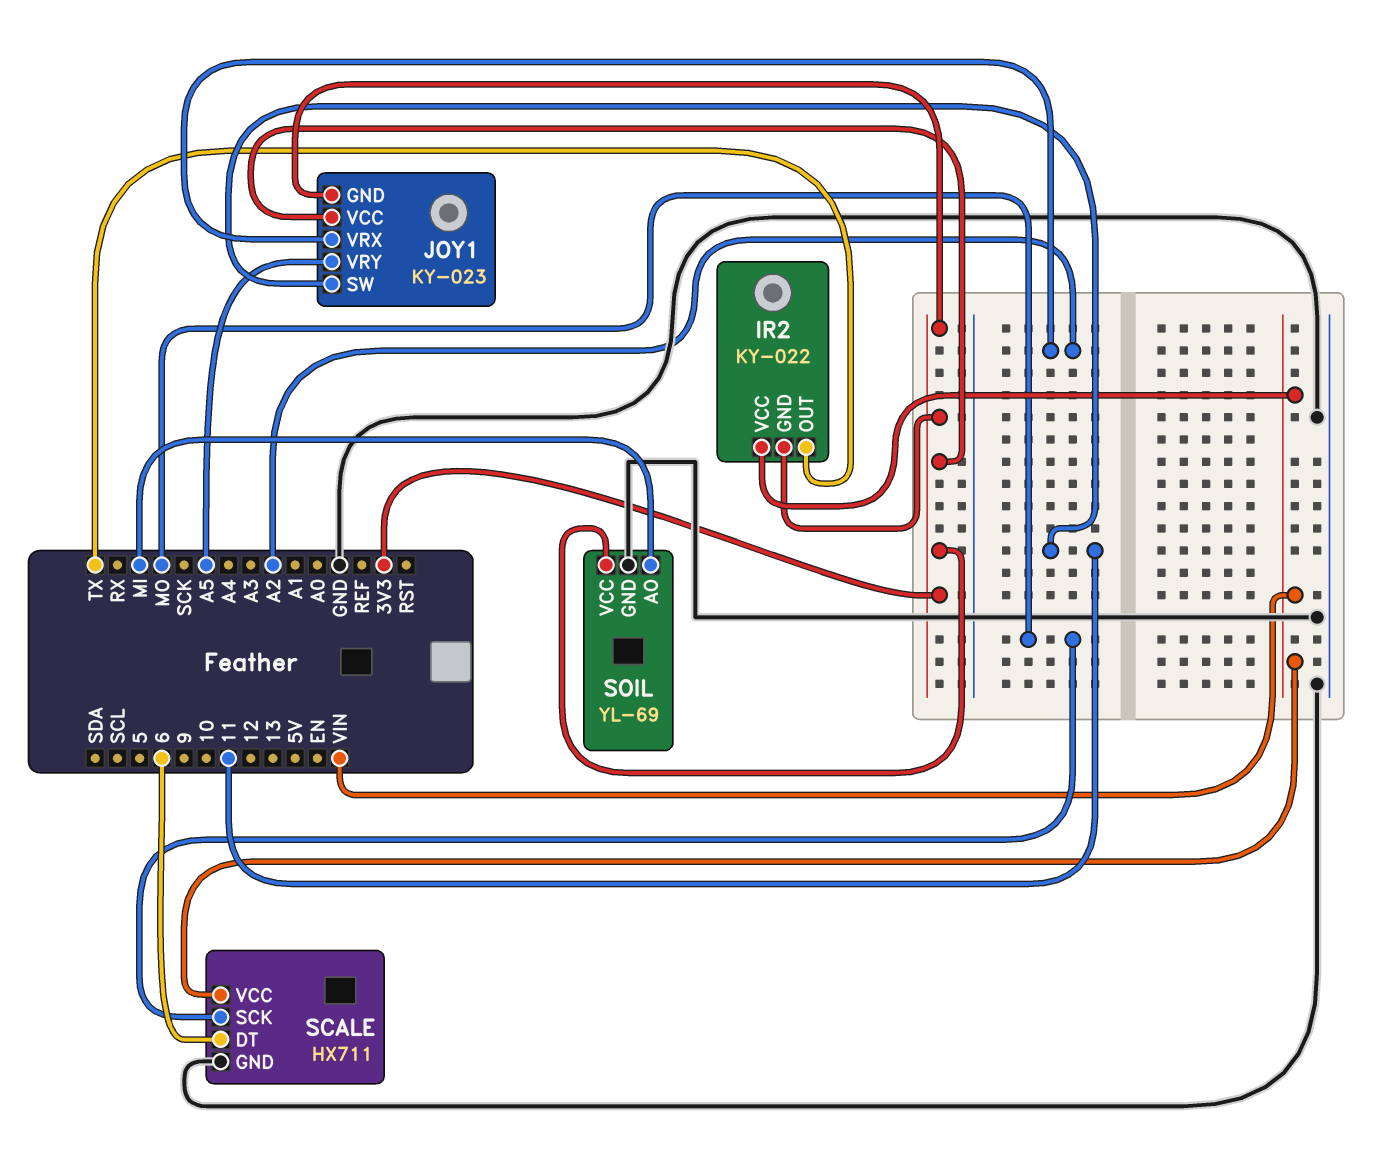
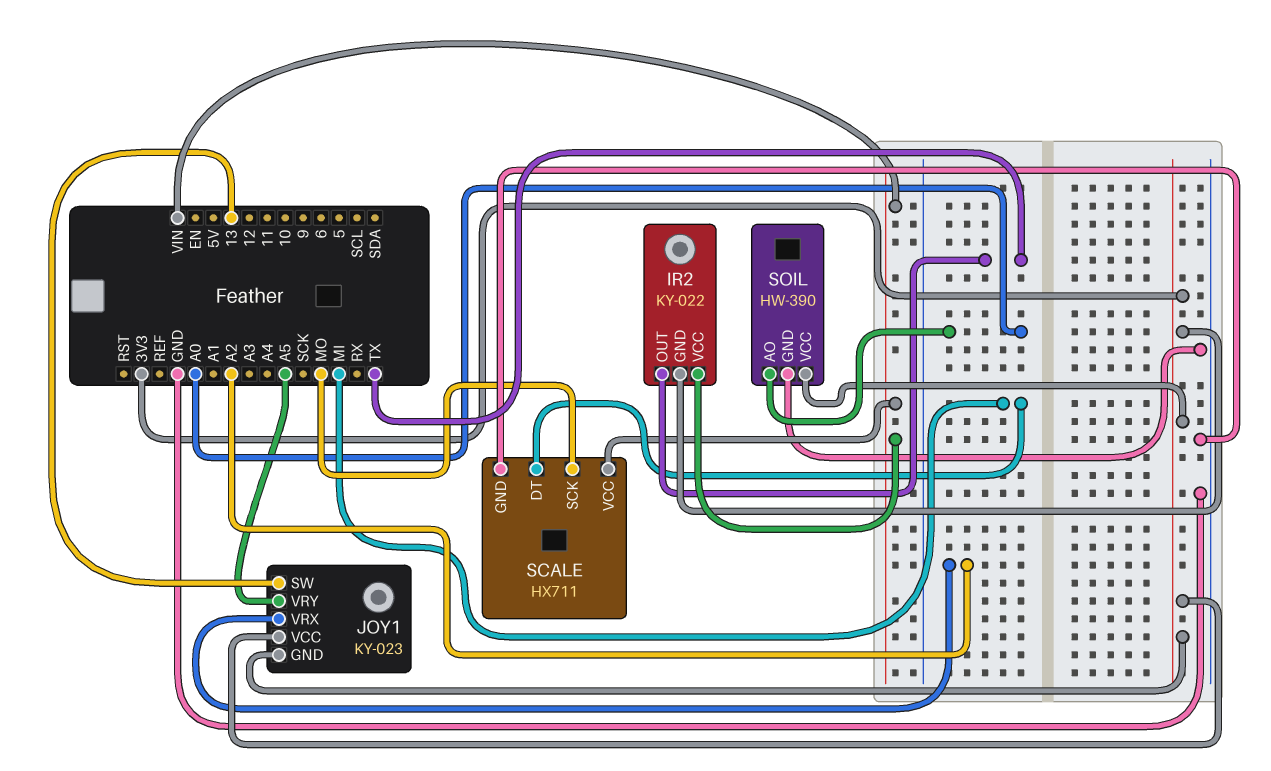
JOY1 pin SW: 11 -> 13
SCALE pin DT: 6 -> MI
SOIL: YL-69 -> HW-390
SOIL pin AO: MI -> A0

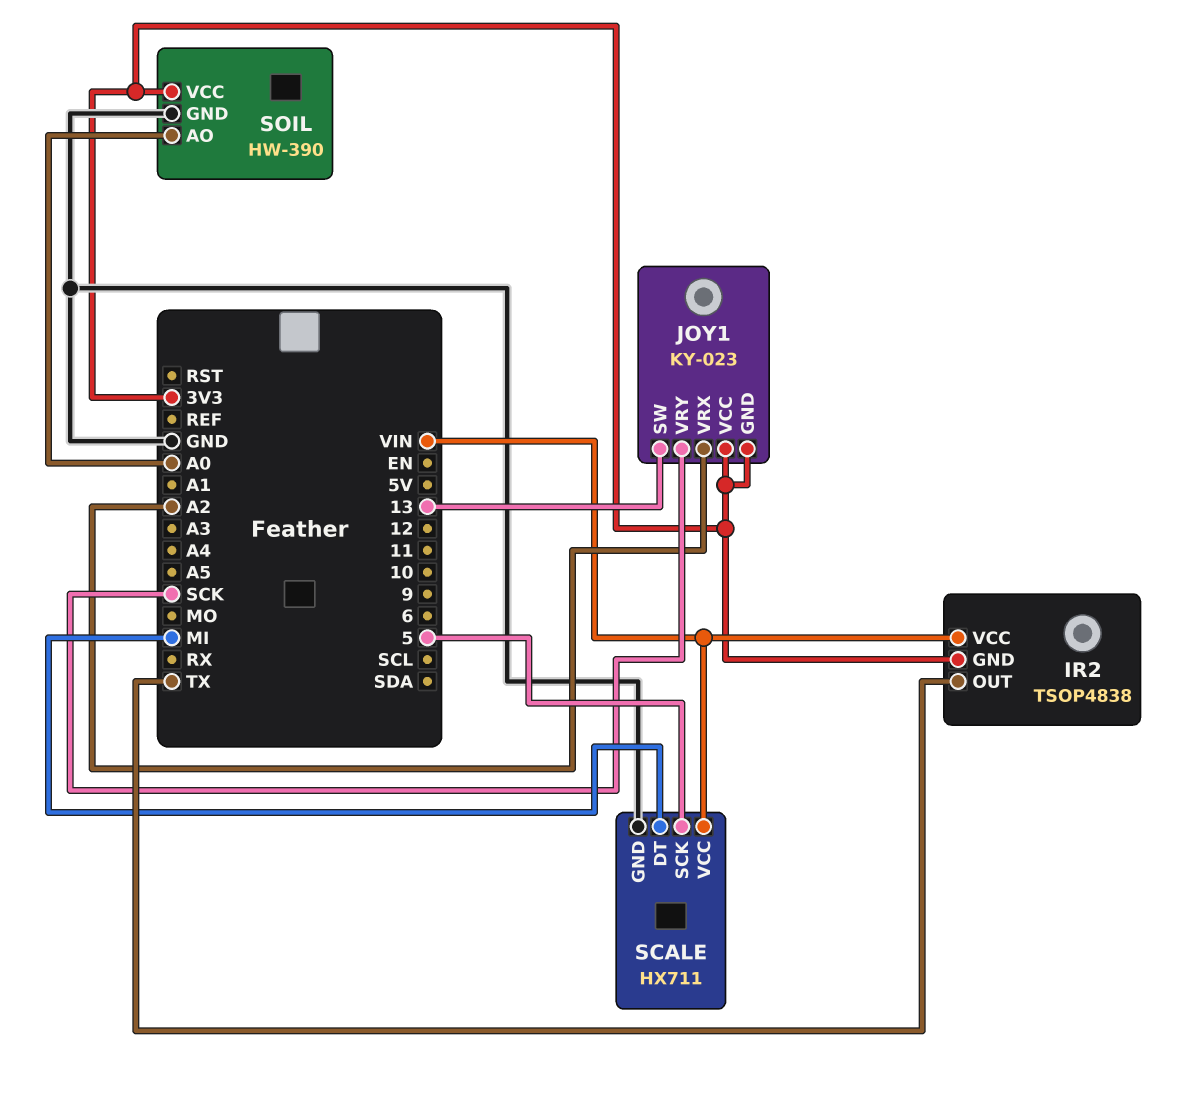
IR2: KY-022 -> TSOP4838
JOY1 pin VRY: A5 -> SCK
SCALE pin SCK: MO -> 5

